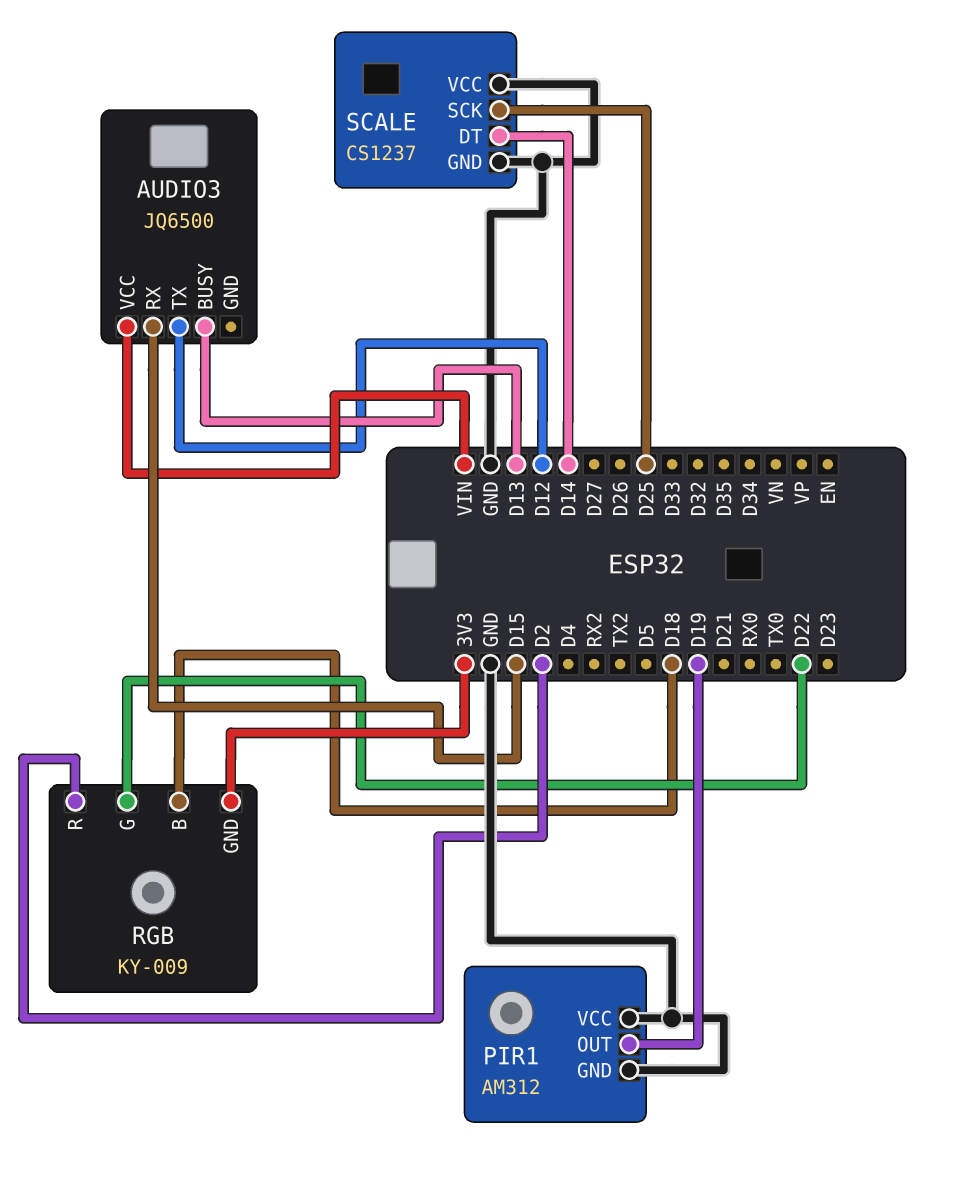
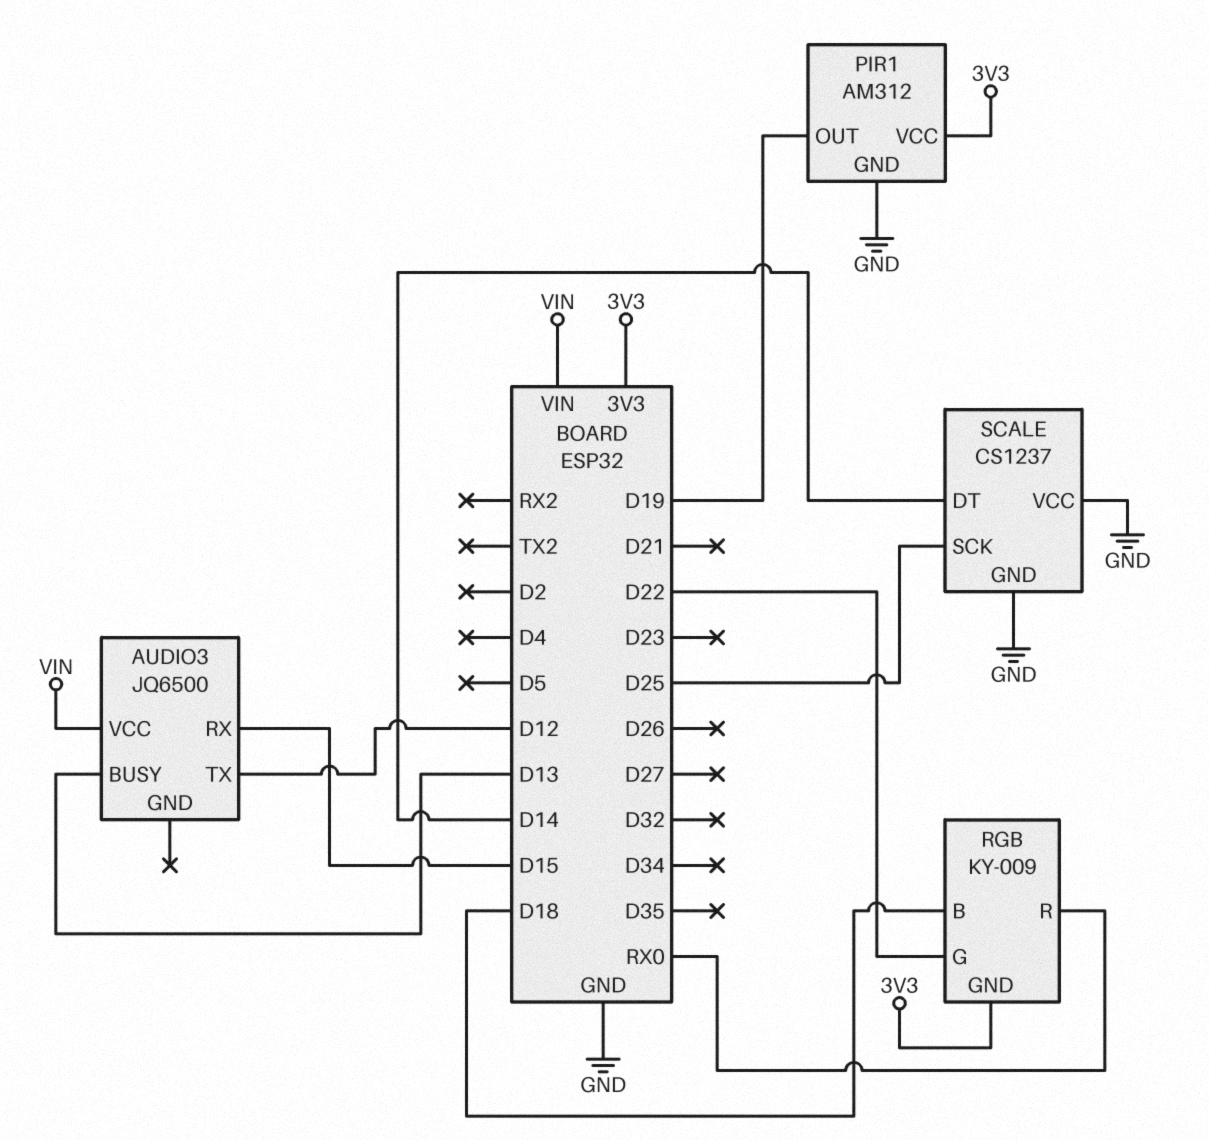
PIR1 pin VCC: GND -> 3V3
RGB pin R: D2 -> RX0

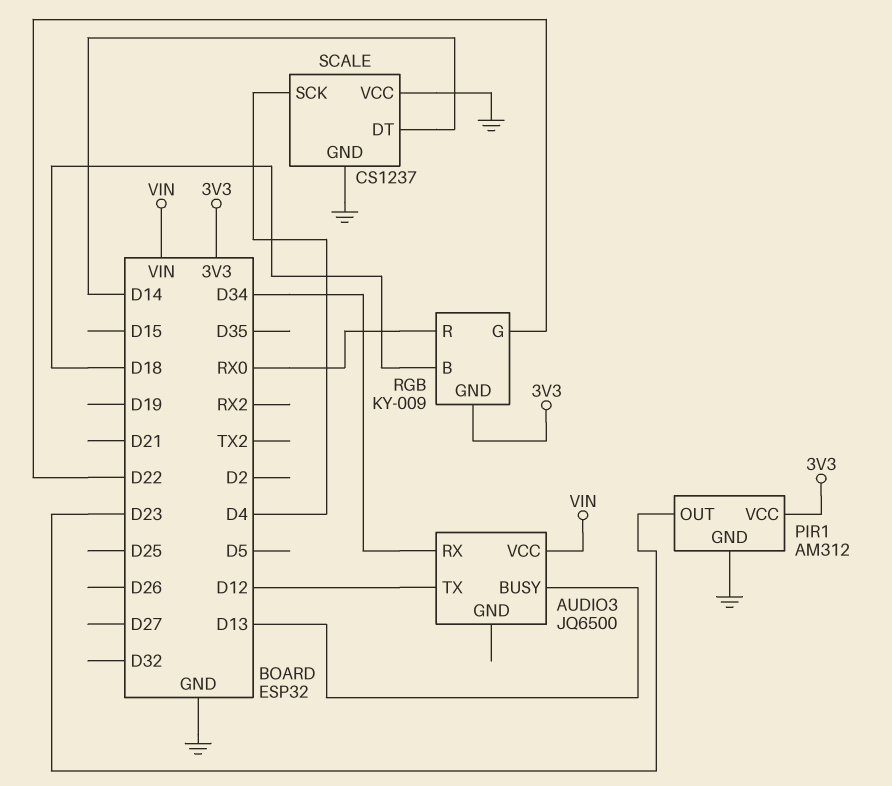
AUDIO3 pin RX: D15 -> D34
PIR1 pin OUT: D19 -> D23
SCALE pin SCK: D25 -> D4

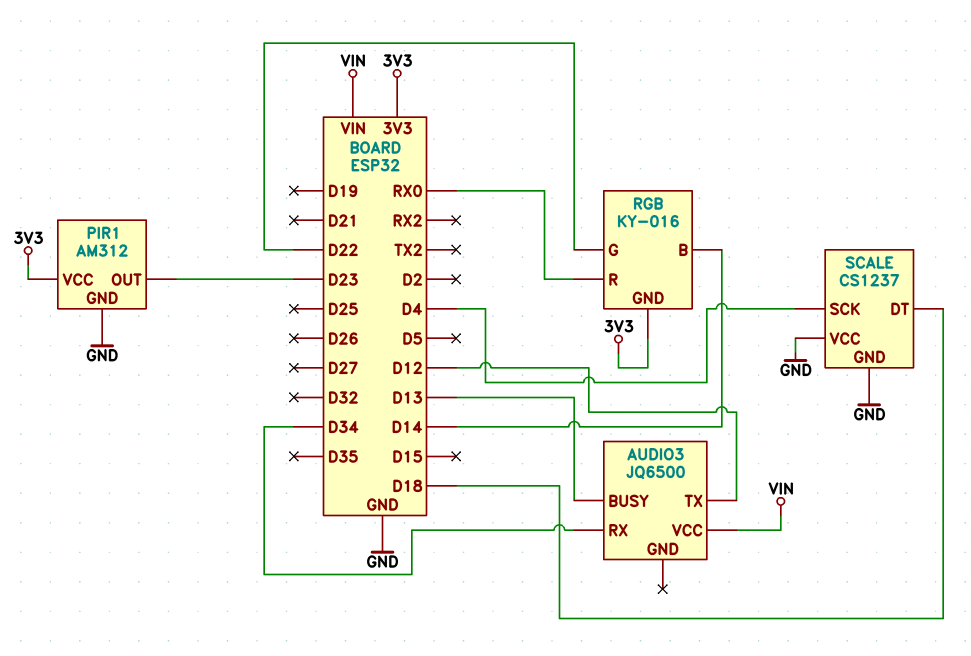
RGB: KY-009 -> KY-016
RGB pin B: D18 -> D14
SCALE pin DT: D14 -> D18

